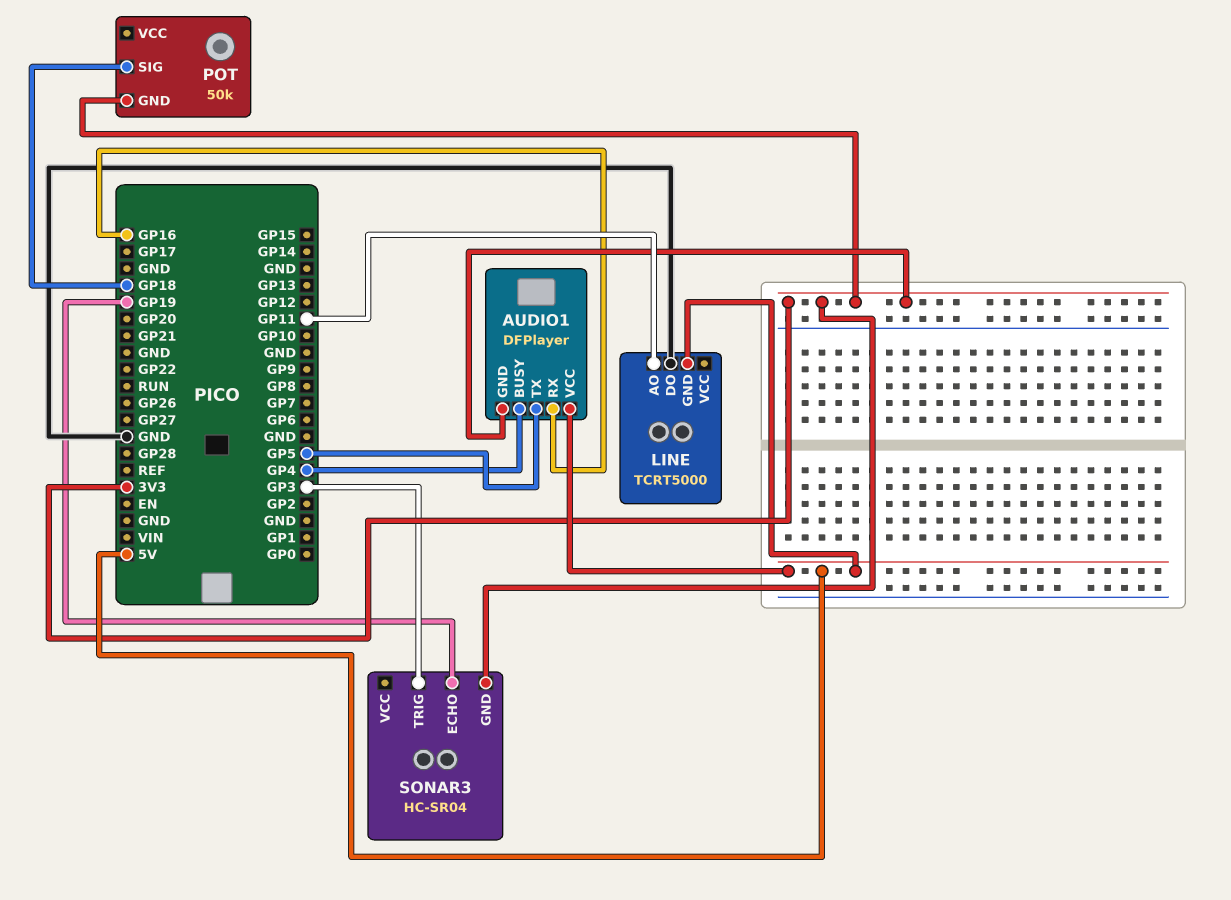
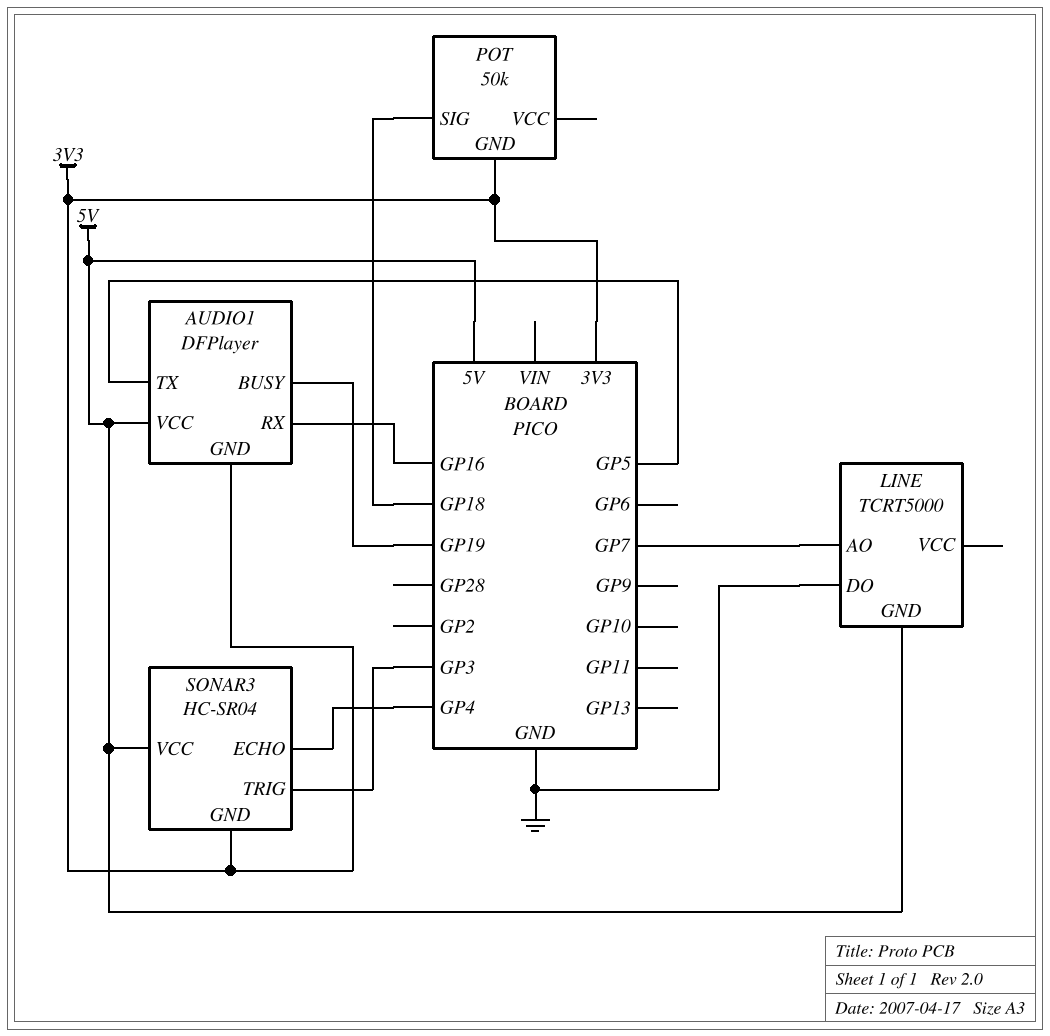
AUDIO1 pin BUSY: GP4 -> GP19
LINE pin AO: GP11 -> GP7
SONAR3 pin ECHO: GP19 -> GP4
SONAR3 pin VCC: none -> 5V

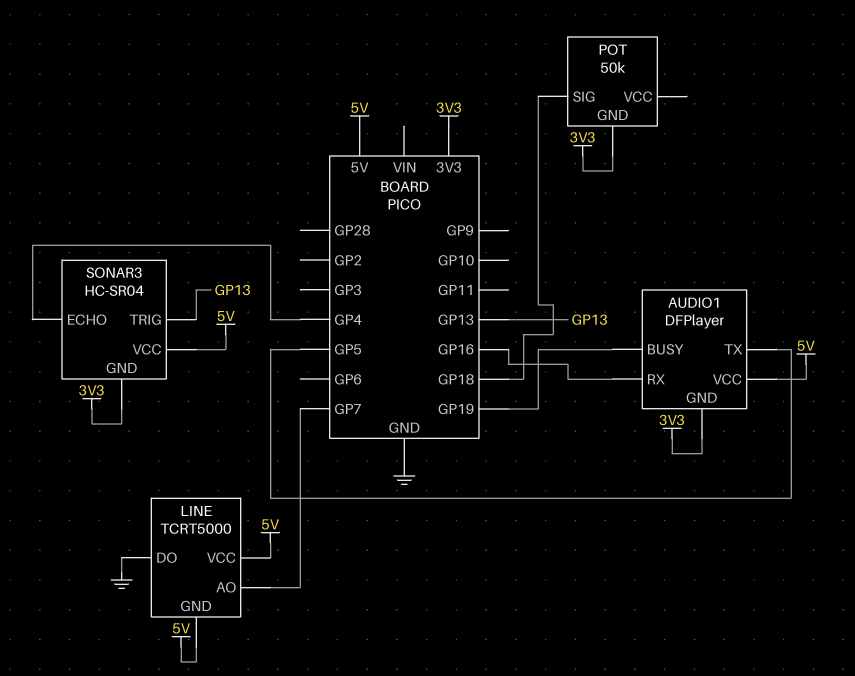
LINE pin VCC: none -> 5V
SONAR3 pin TRIG: GP3 -> GP13

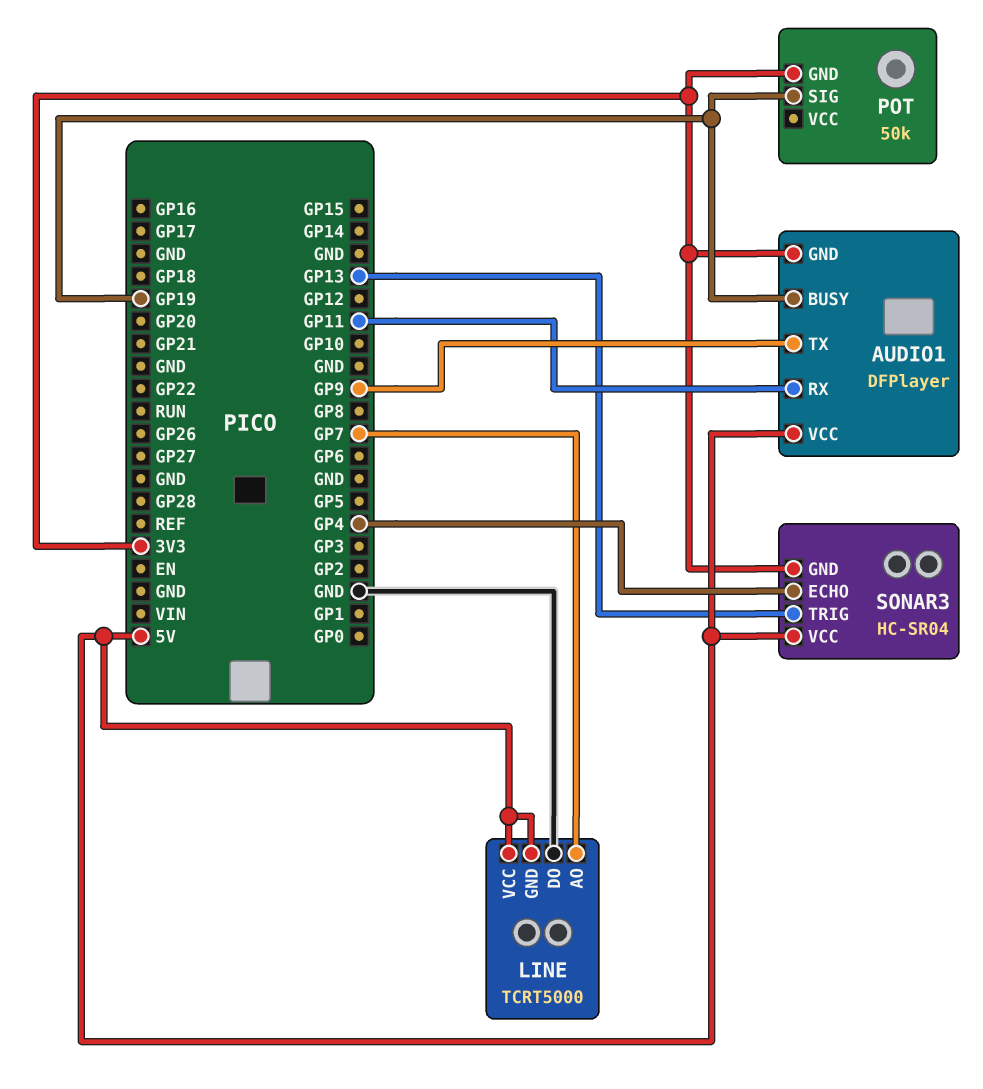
AUDIO1 pin RX: GP16 -> GP11
AUDIO1 pin TX: GP5 -> GP9
POT pin SIG: GP18 -> GP19

